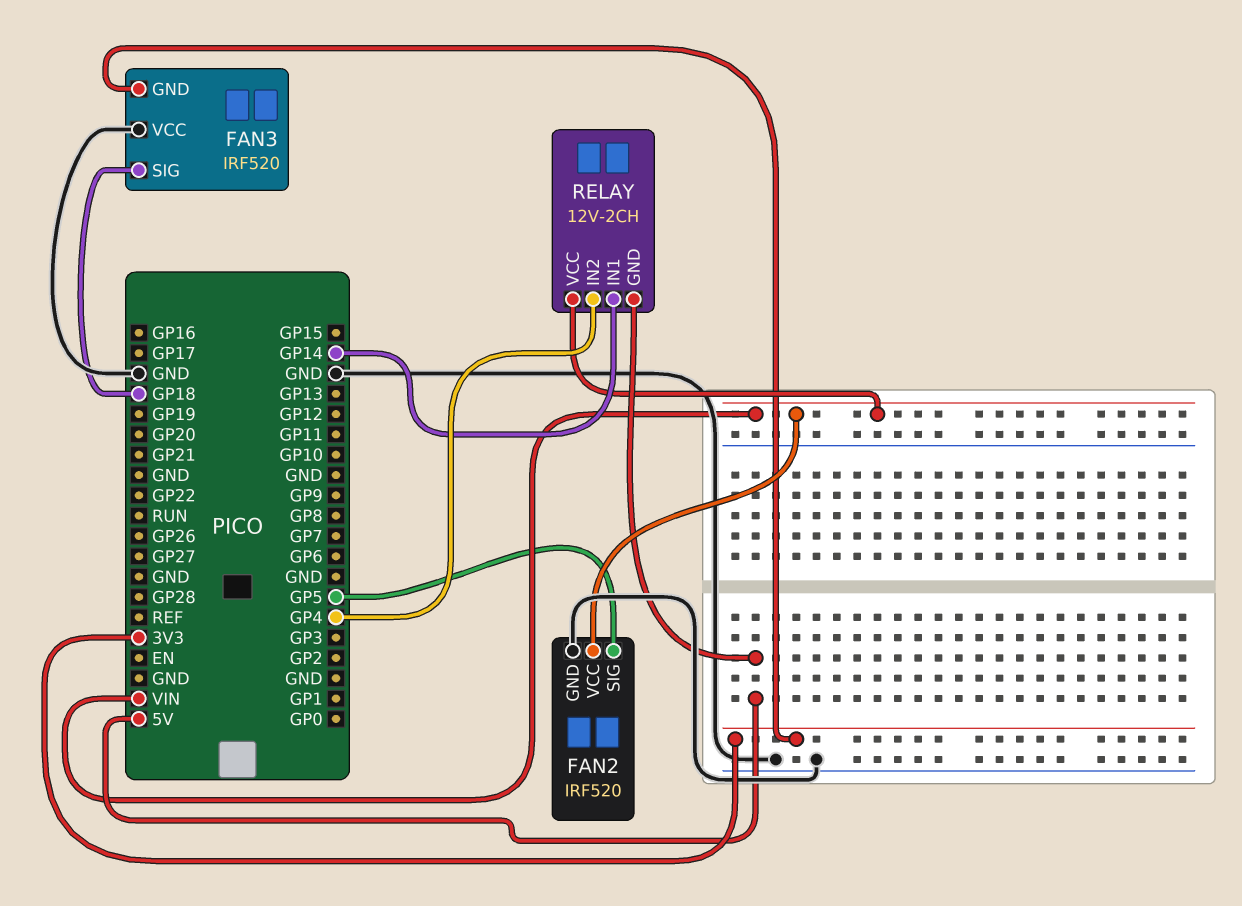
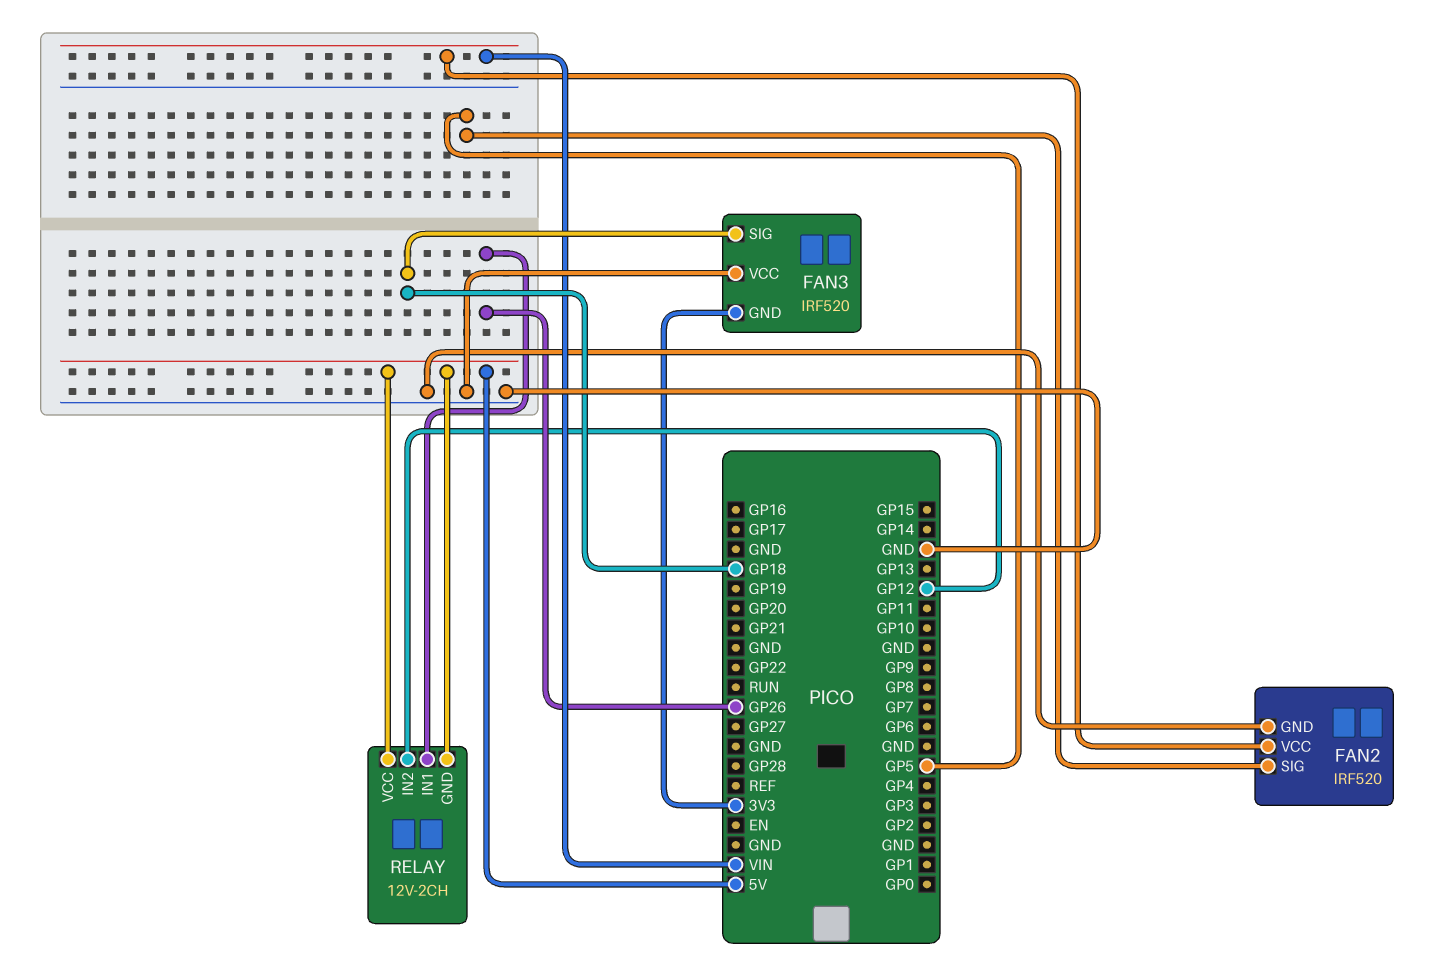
RELAY pin IN1: GP14 -> GP26
RELAY pin IN2: GP4 -> GP12
RELAY pin VCC: VIN -> 5V

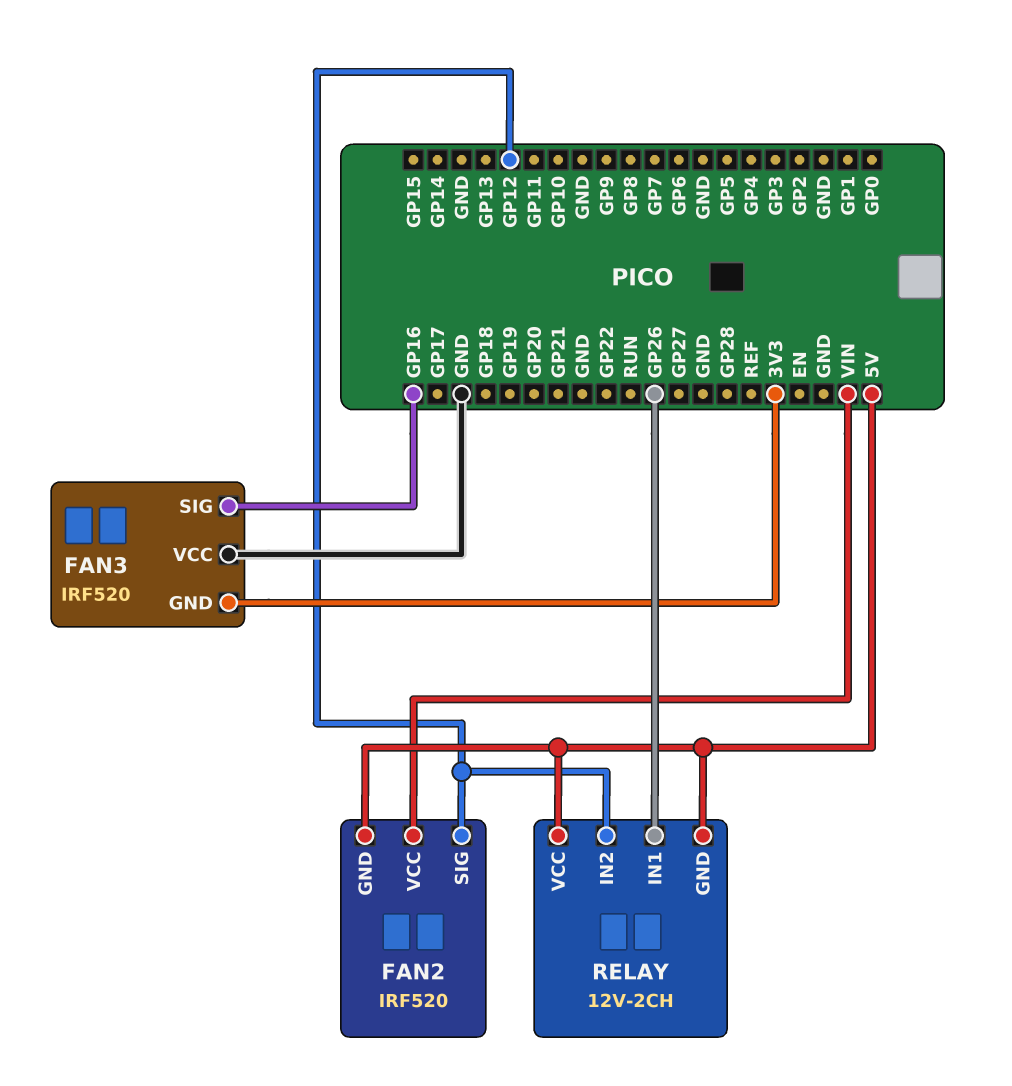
FAN2 pin GND: GND -> 5V
FAN2 pin SIG: GP5 -> GP12
FAN3 pin SIG: GP18 -> GP16

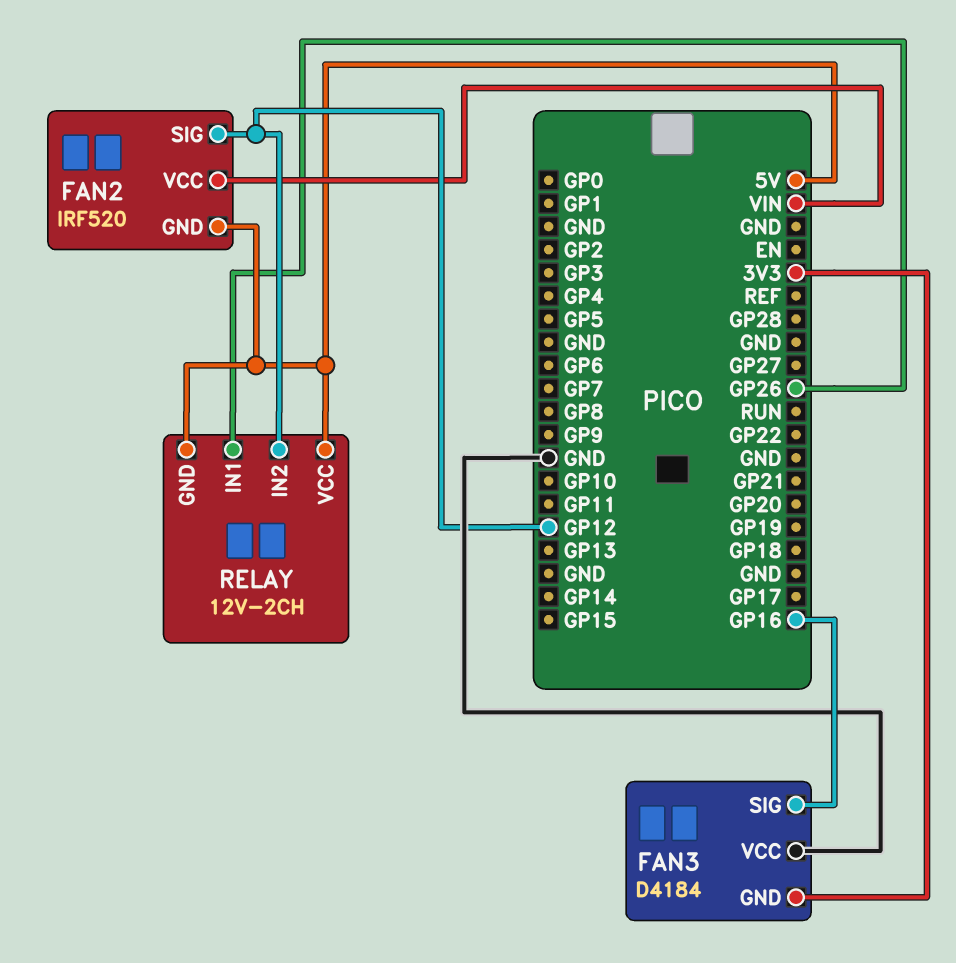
FAN3: IRF520 -> D4184

